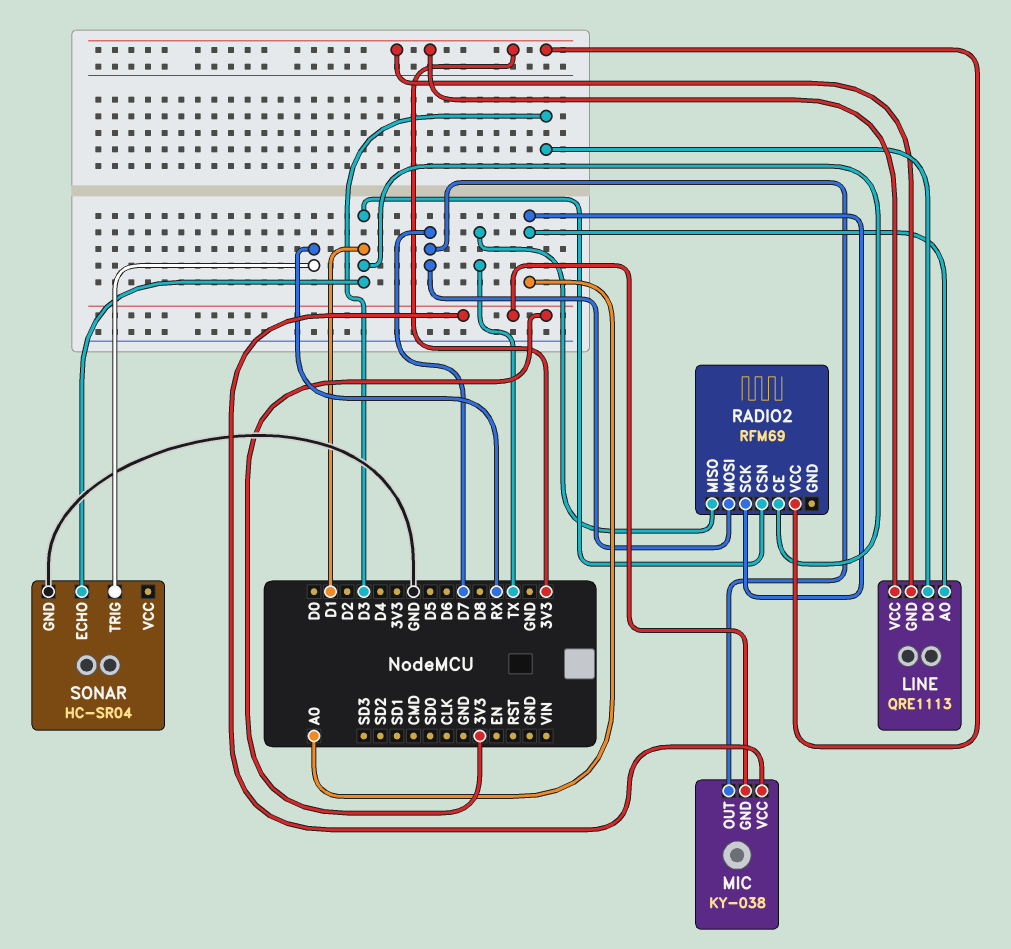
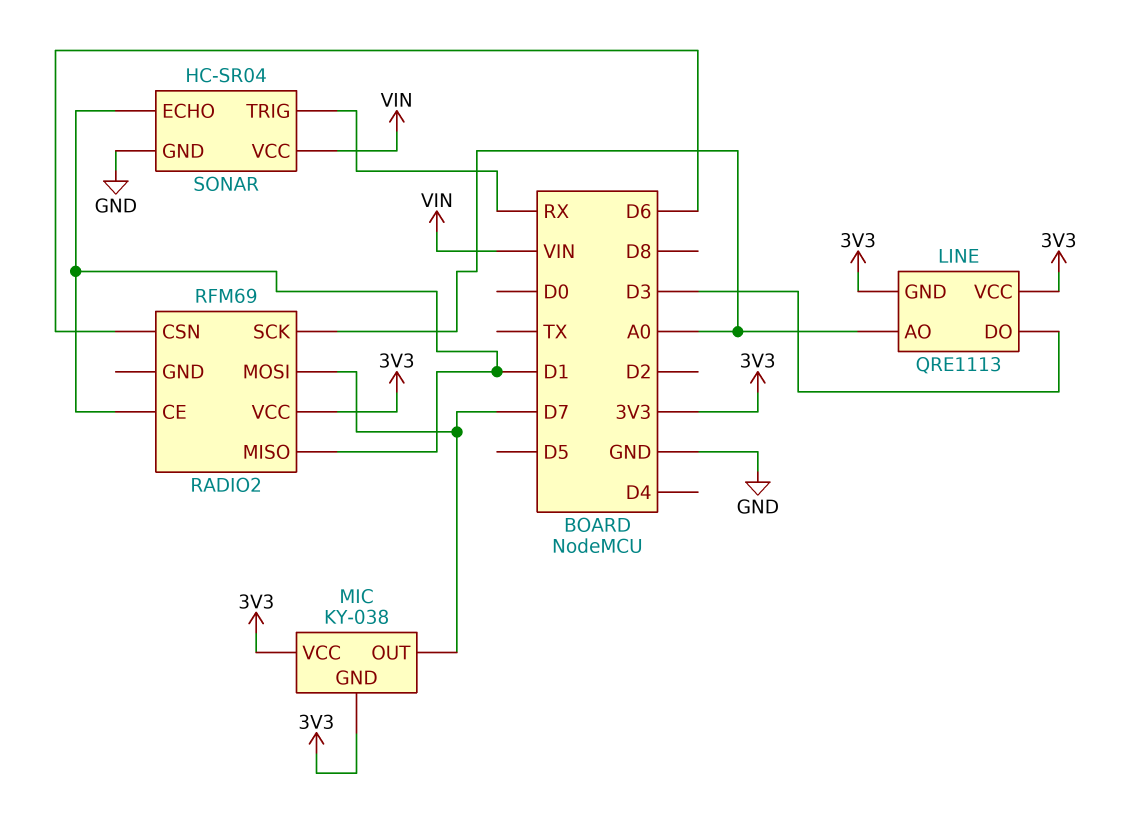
RADIO2 pin CSN: D1 -> D6
RADIO2 pin MISO: TX -> D1
SONAR pin VCC: none -> VIN

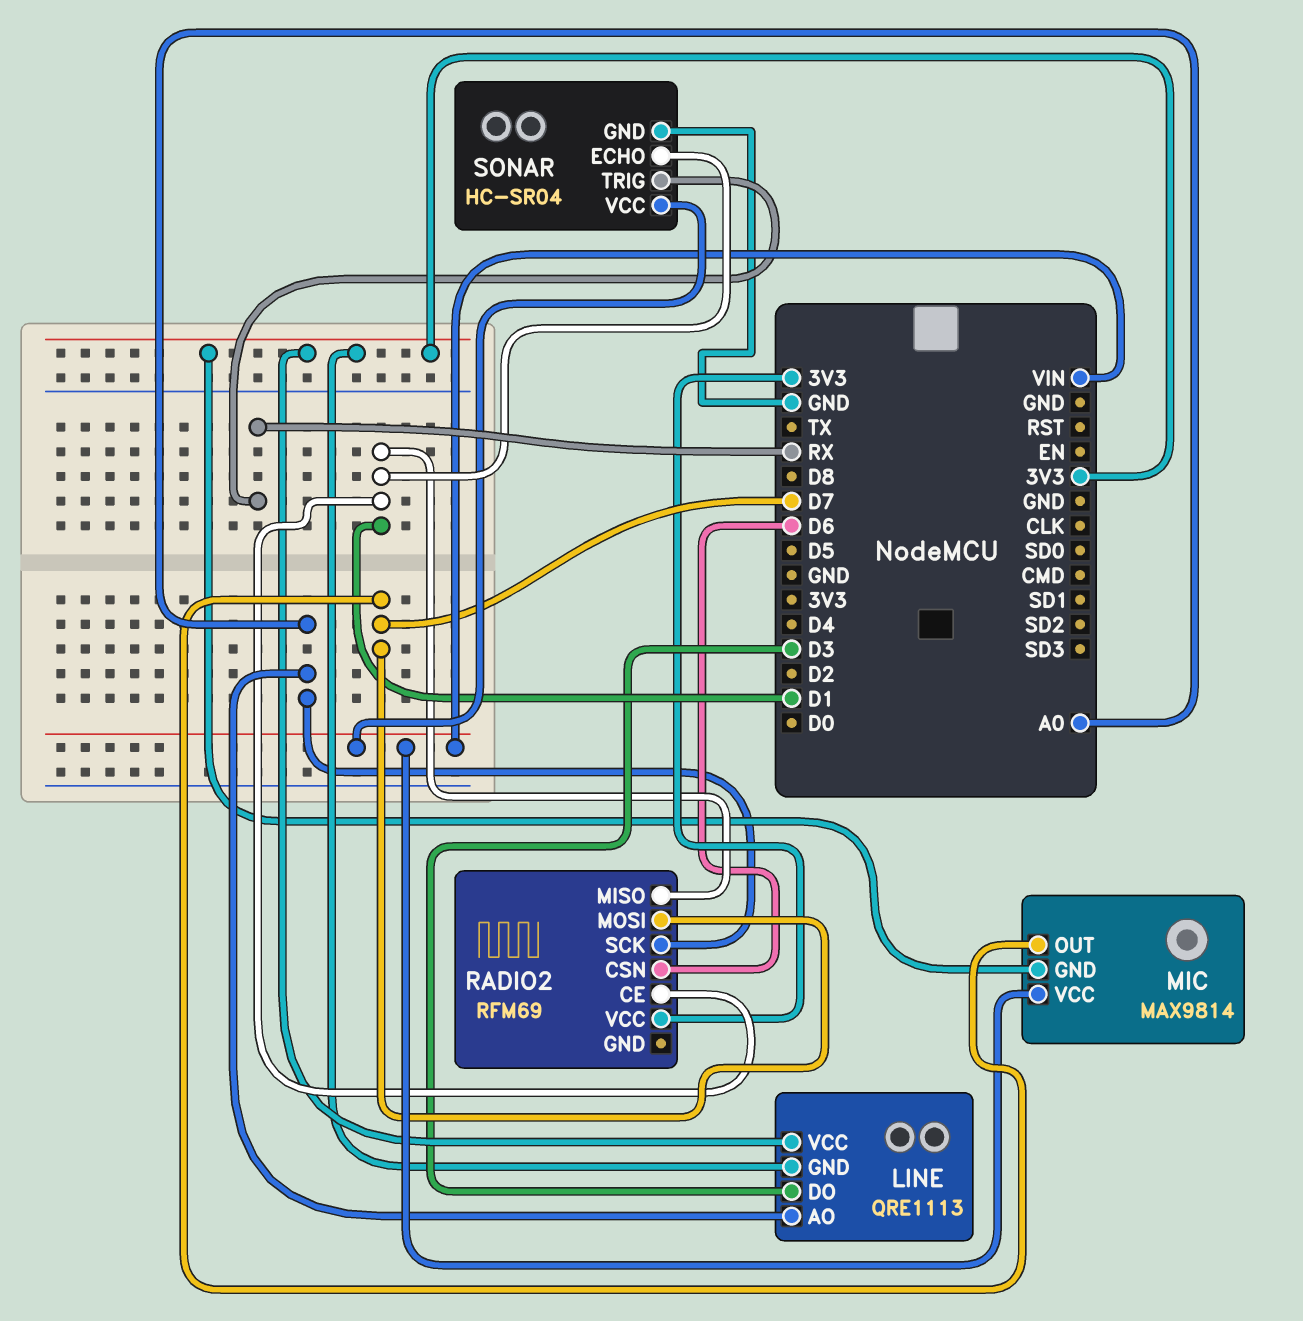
MIC: KY-038 -> MAX9814
MIC pin VCC: 3V3 -> VIN

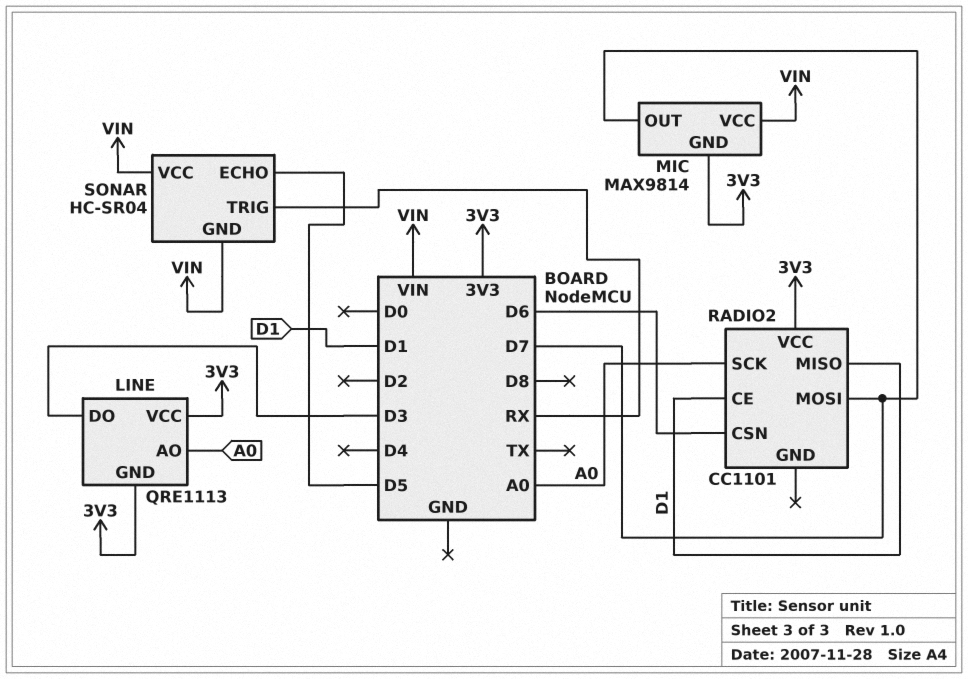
RADIO2: RFM69 -> CC1101
SONAR pin ECHO: D1 -> D5
SONAR pin GND: GND -> VIN

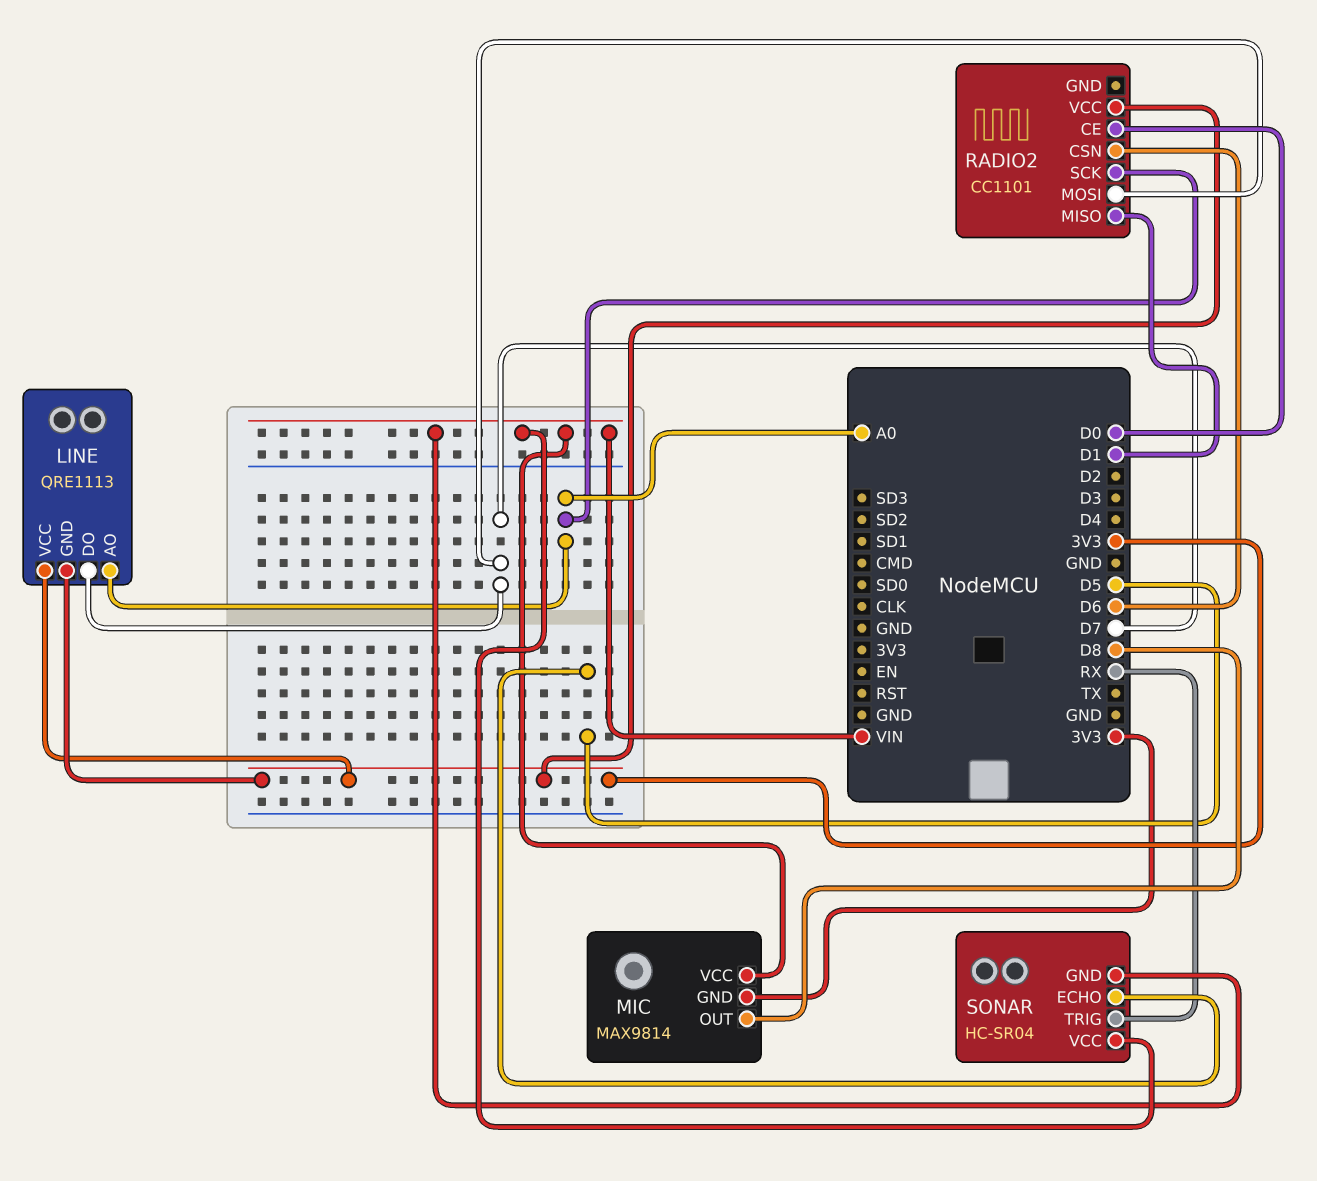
LINE pin DO: D3 -> D7
MIC pin OUT: D7 -> D8
RADIO2 pin CE: D1 -> D0

